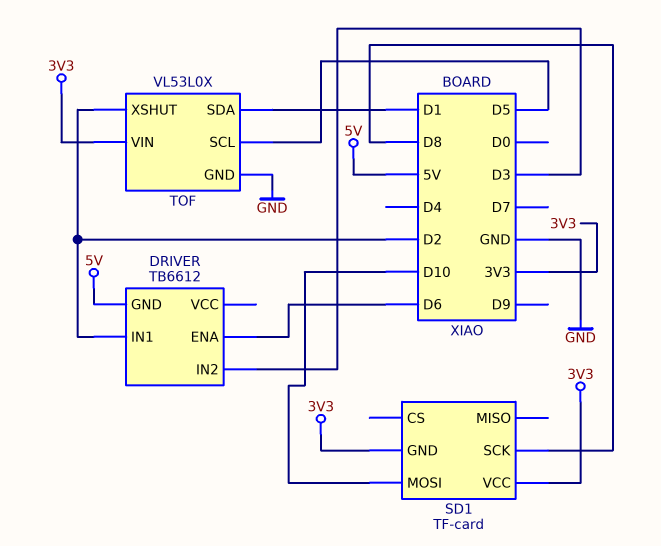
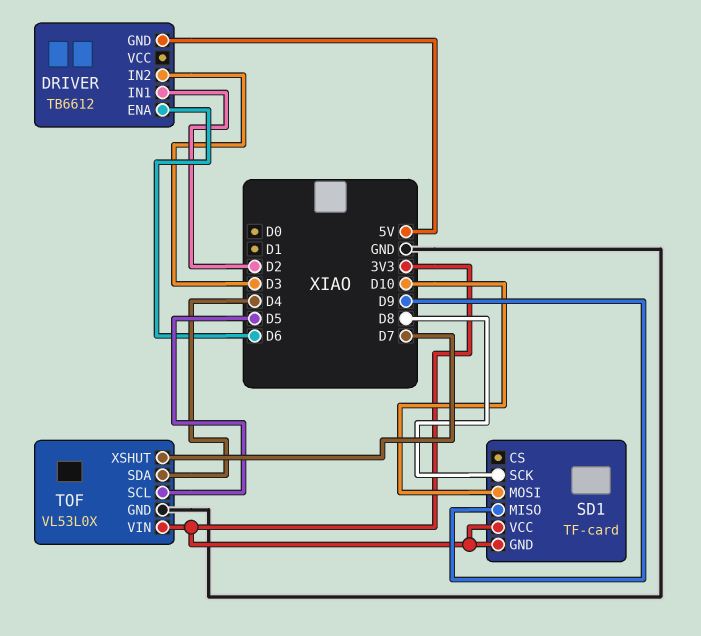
SD1 pin MISO: none -> D9
TOF pin SDA: D1 -> D4
TOF pin XSHUT: D2 -> D7

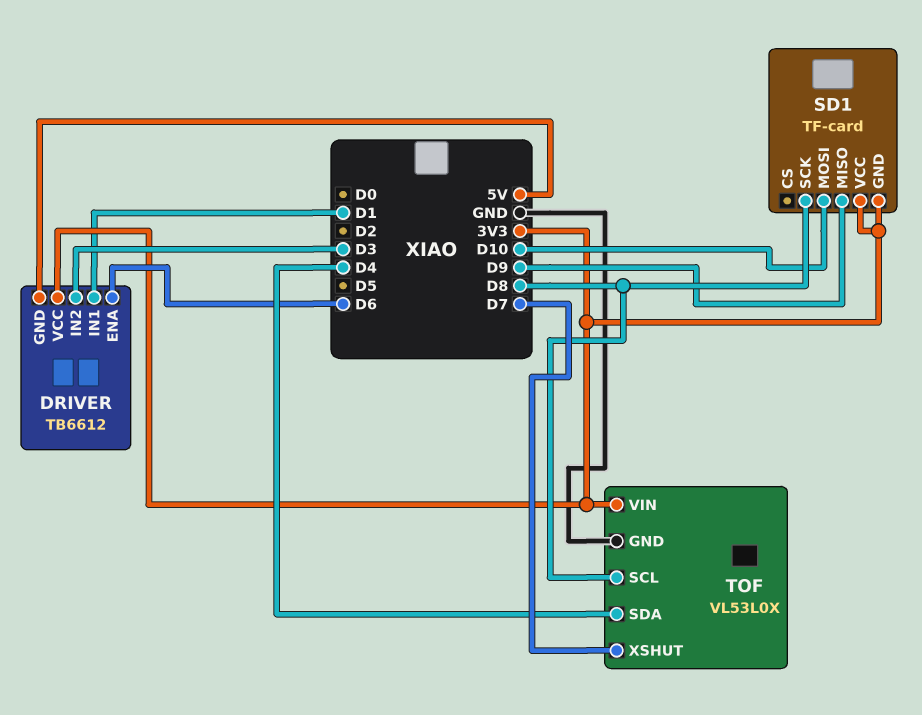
DRIVER pin IN1: D2 -> D1
DRIVER pin VCC: none -> 3V3
TOF pin SCL: D5 -> D8

